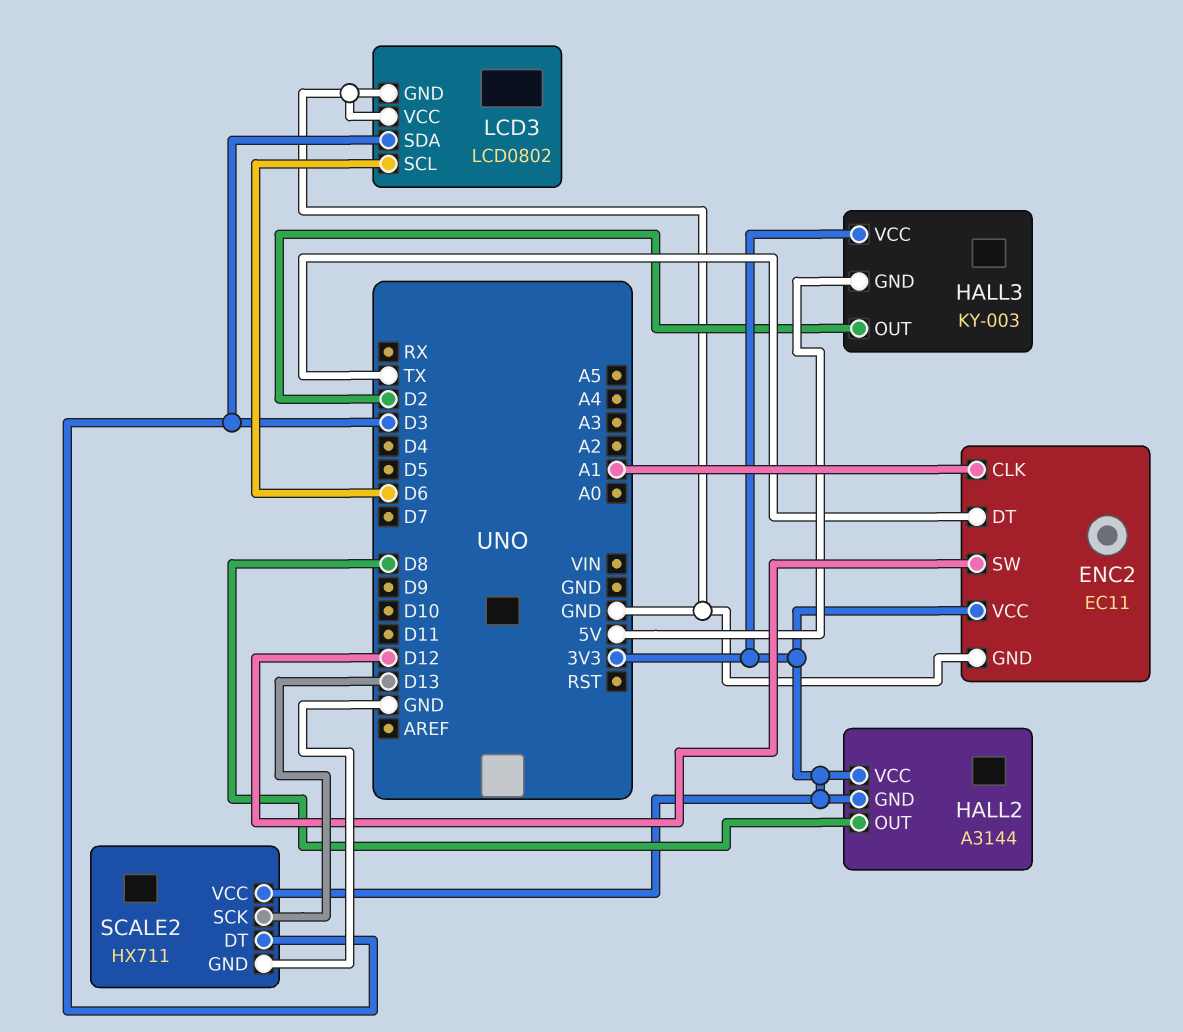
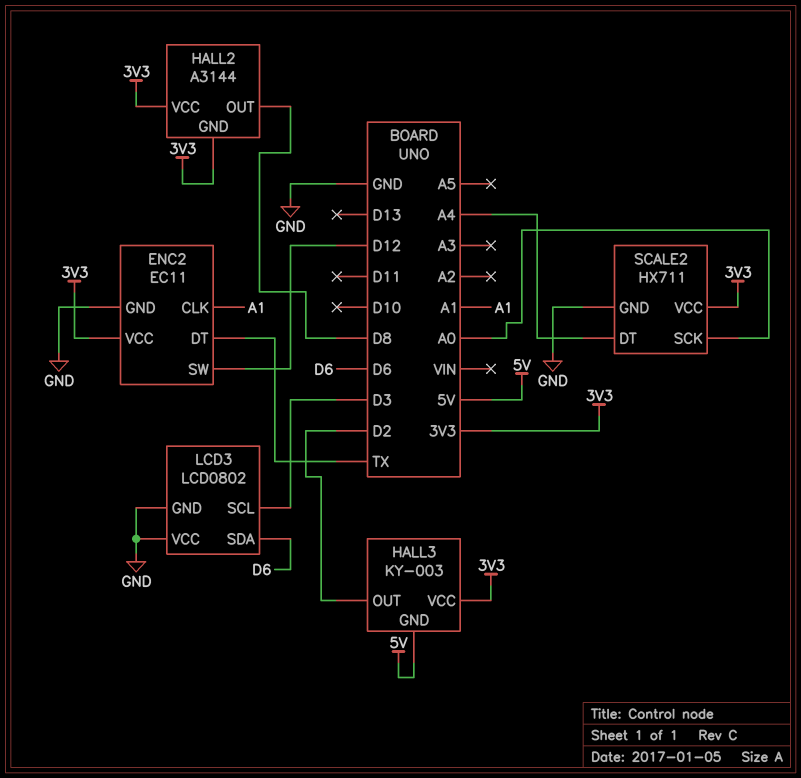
LCD3 pin SCL: D6 -> D3
LCD3 pin SDA: D3 -> D6
SCALE2 pin DT: D3 -> A4
SCALE2 pin SCK: D13 -> A0

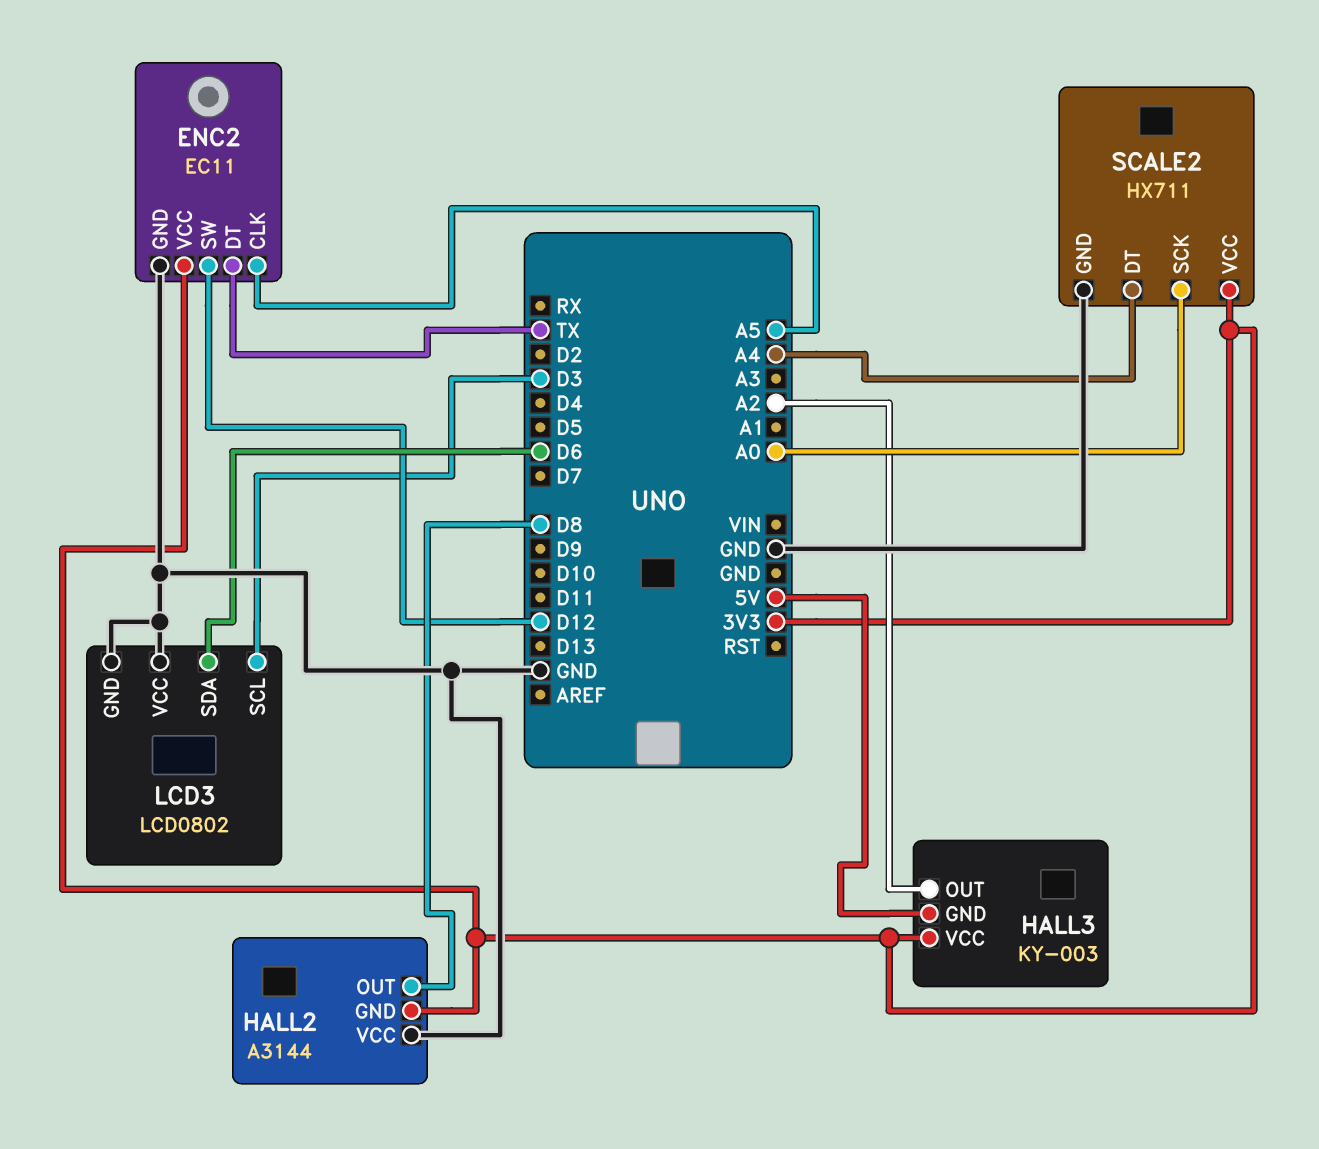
ENC2 pin CLK: A1 -> A5
HALL2 pin VCC: 3V3 -> GND
HALL3 pin OUT: D2 -> A2

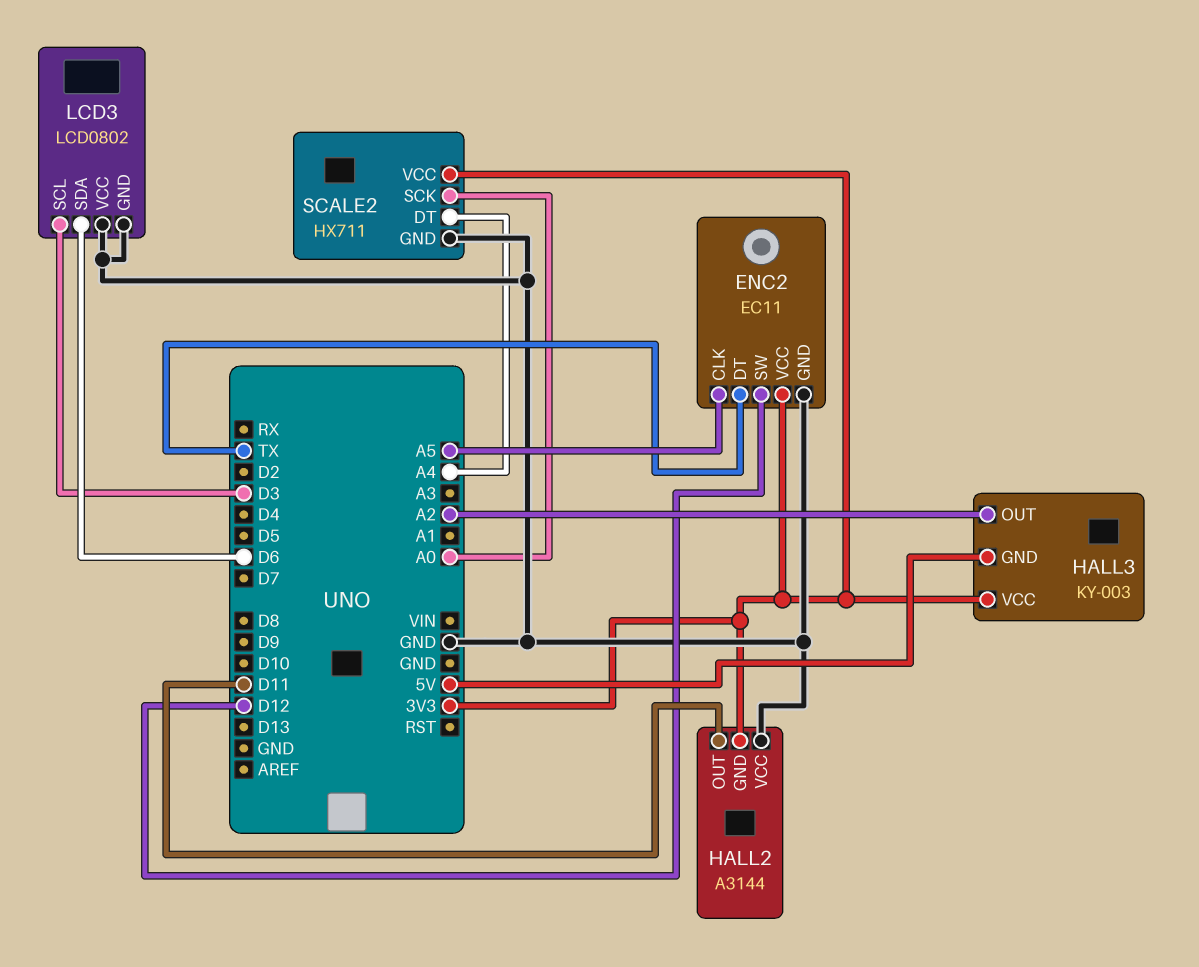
HALL2 pin OUT: D8 -> D11

